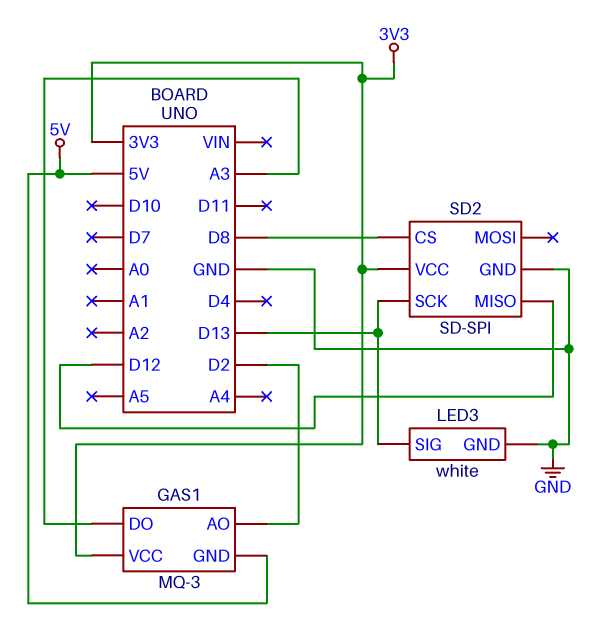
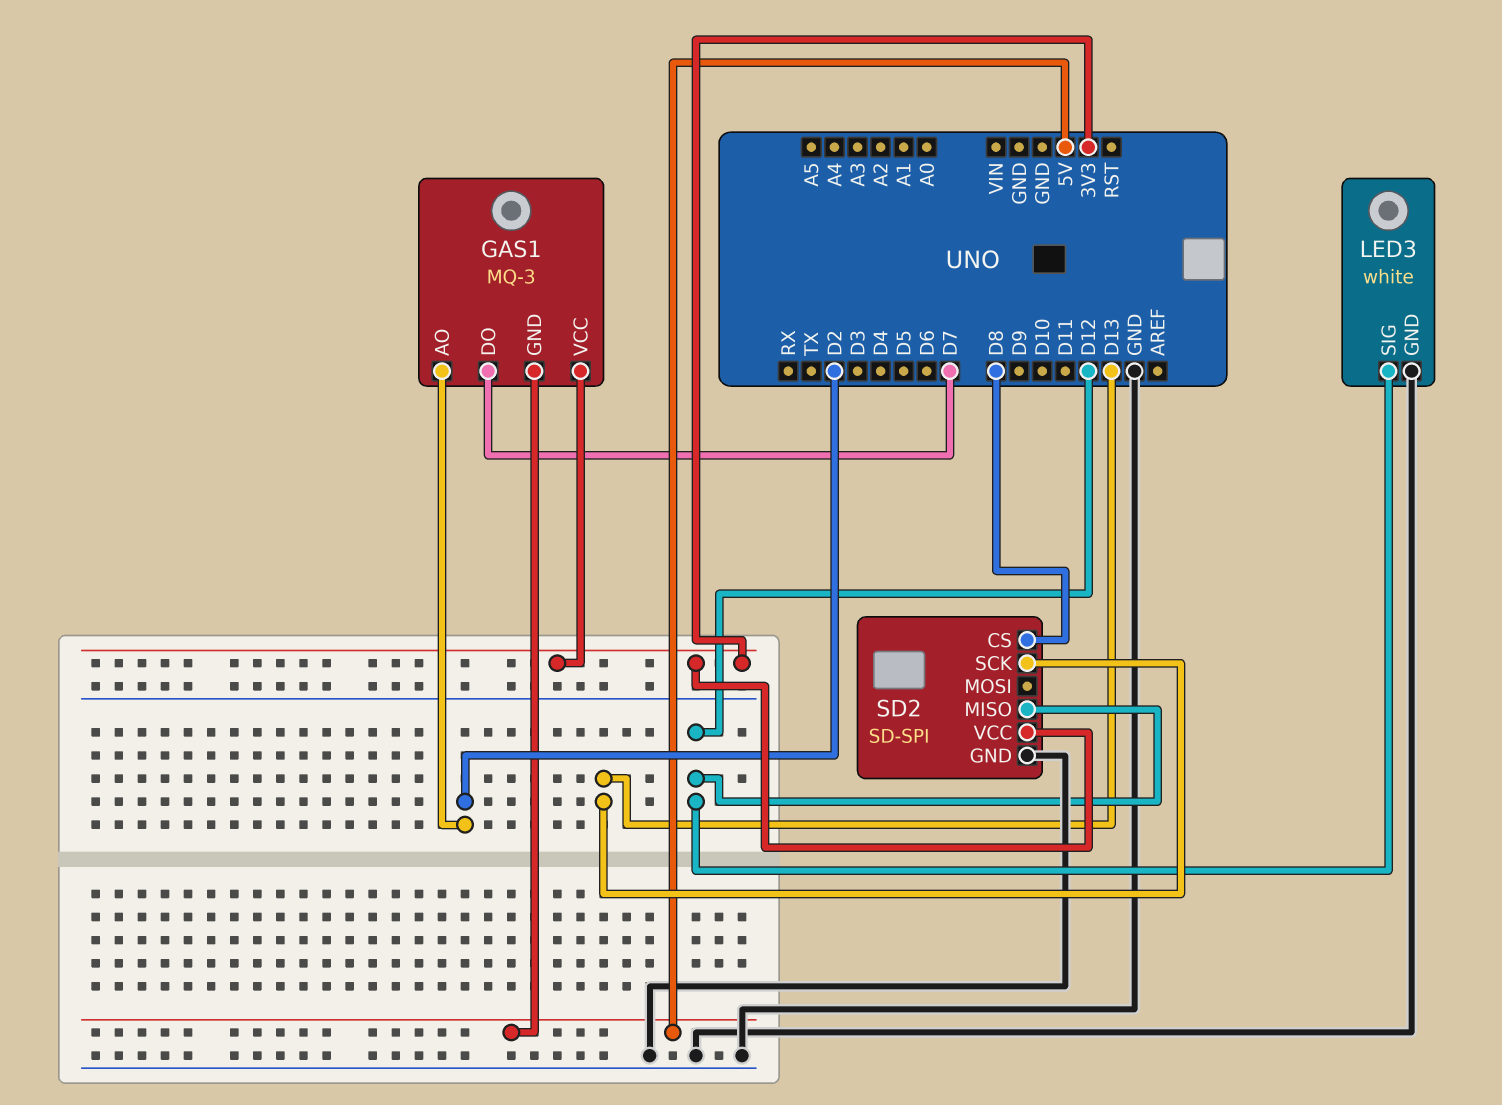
GAS1 pin DO: A3 -> D7
LED3 pin SIG: D13 -> D12

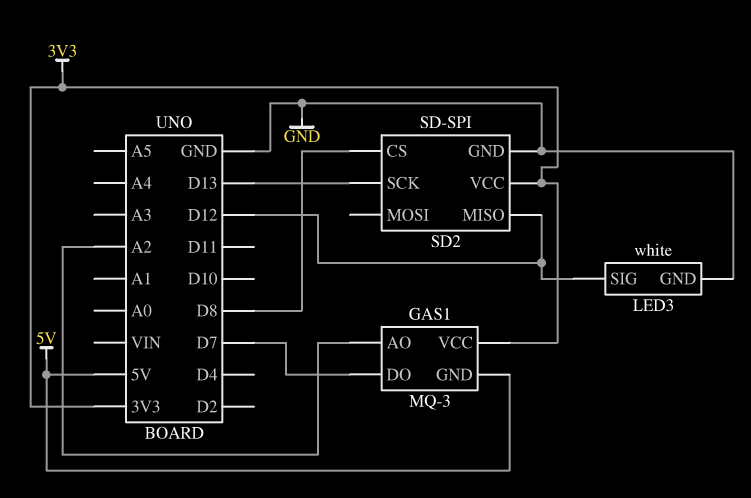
GAS1 pin AO: D2 -> A2

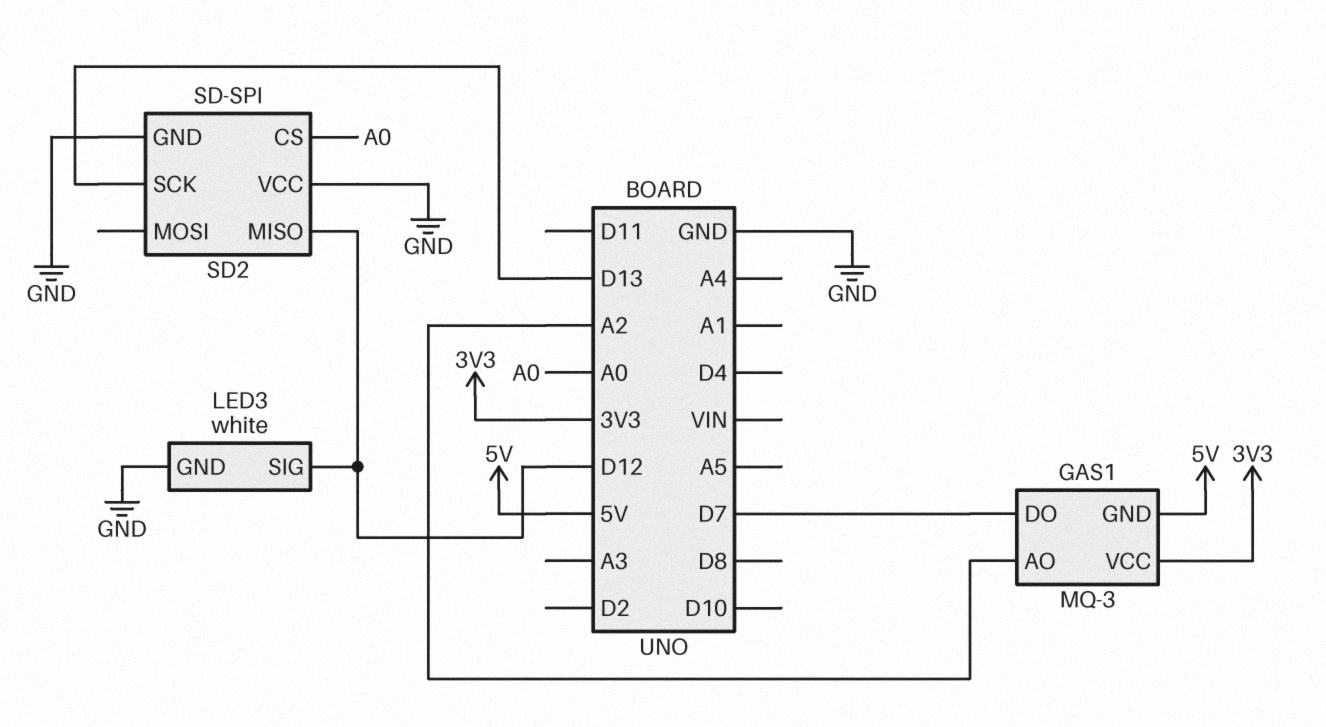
SD2 pin CS: D8 -> A0
SD2 pin VCC: 3V3 -> GND

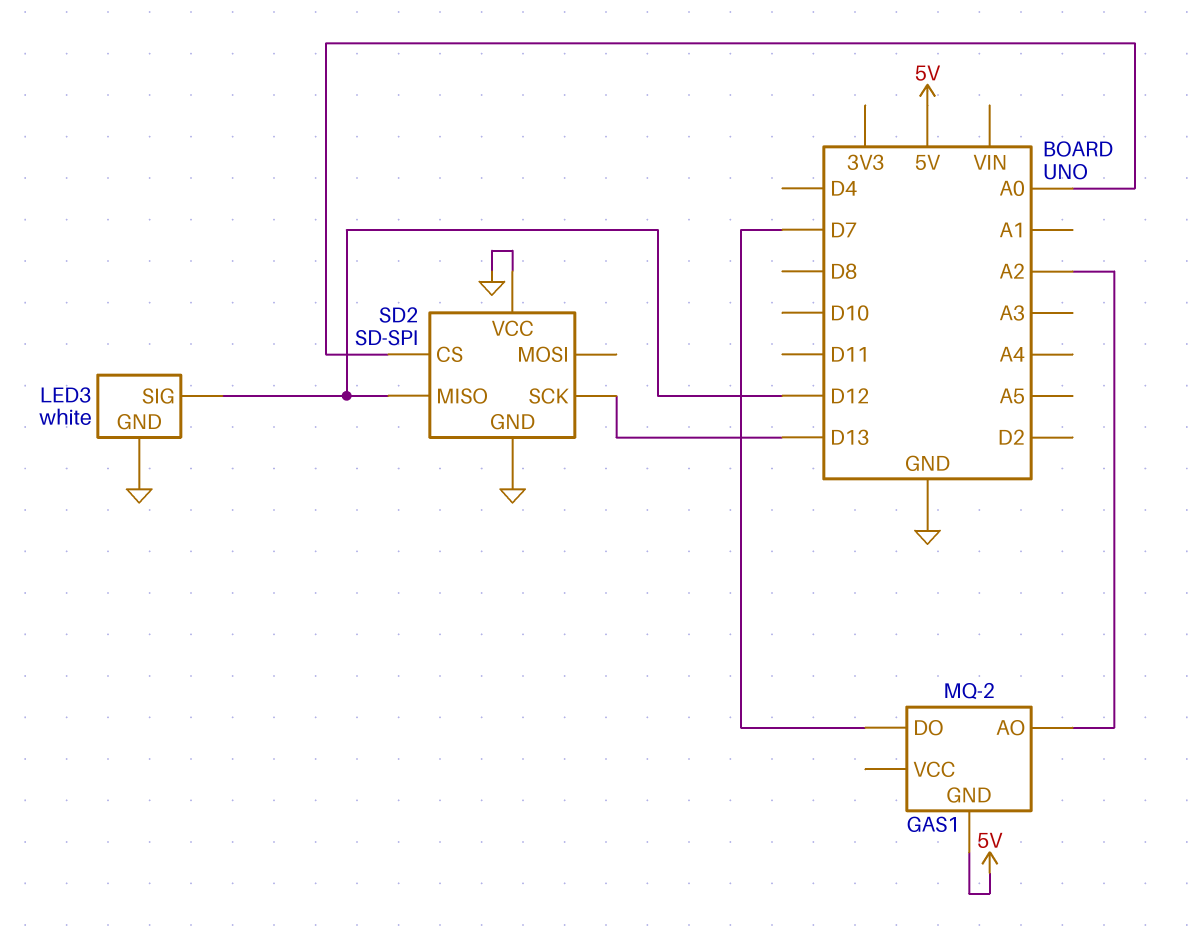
GAS1: MQ-3 -> MQ-2
GAS1 pin VCC: 3V3 -> none

